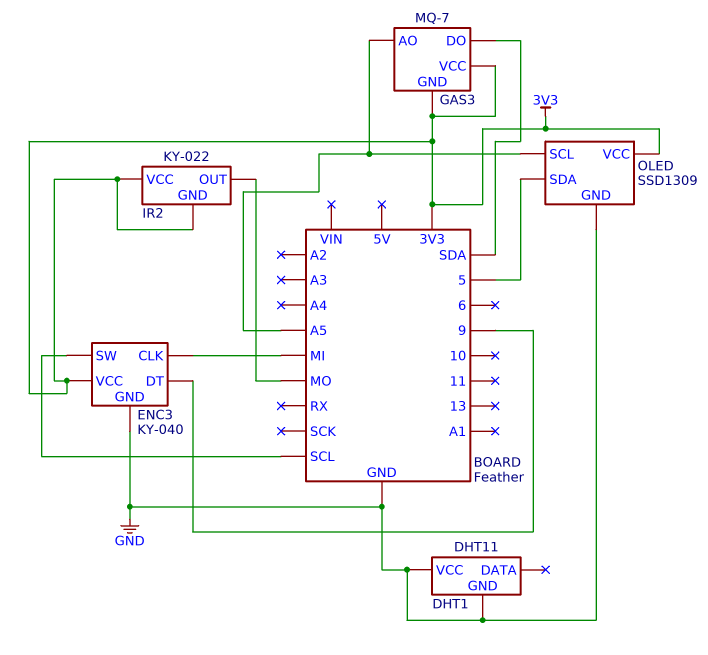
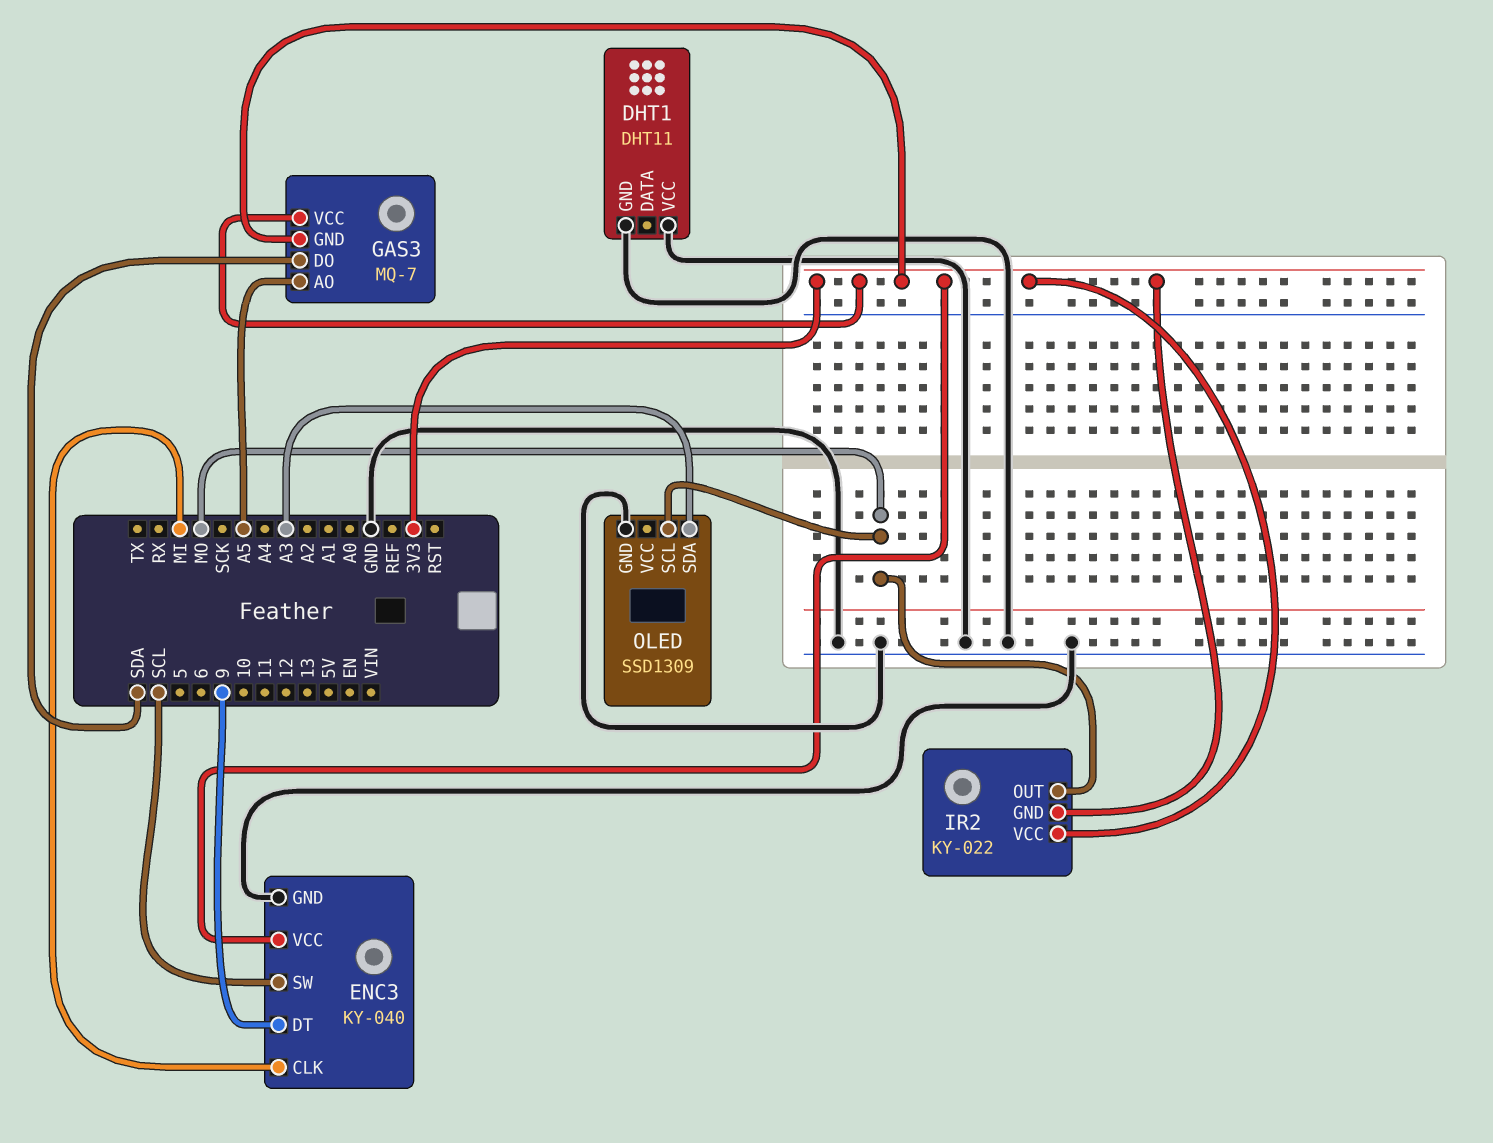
OLED pin SCL: A5 -> MO
OLED pin SDA: 5 -> A3
OLED pin VCC: 3V3 -> none

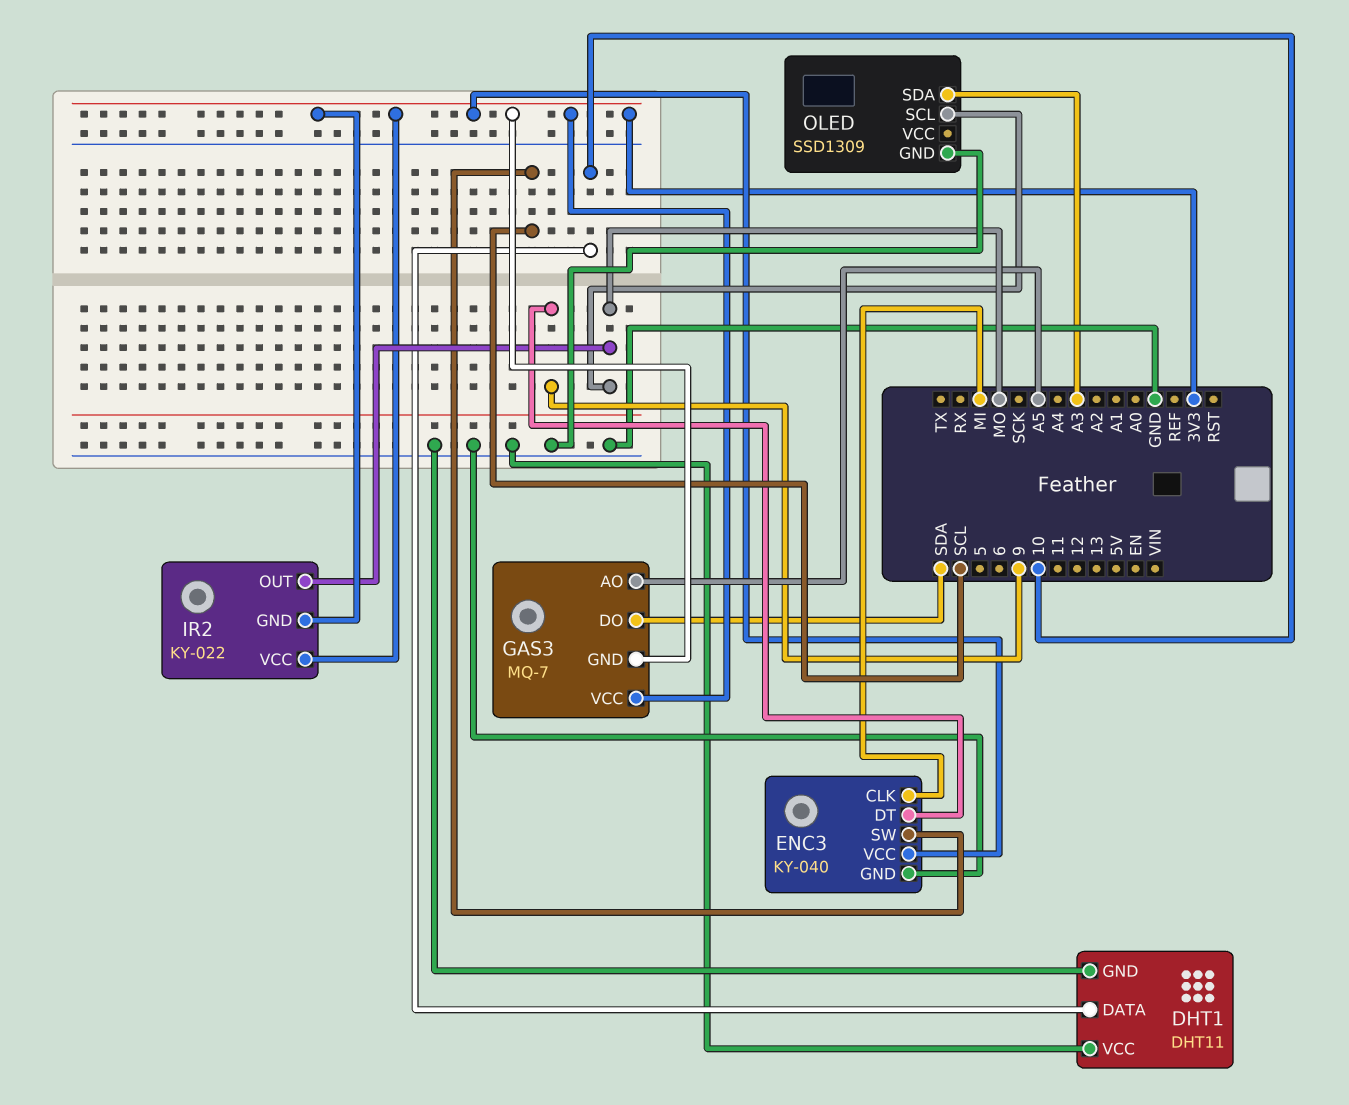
DHT1 pin DATA: none -> 10

